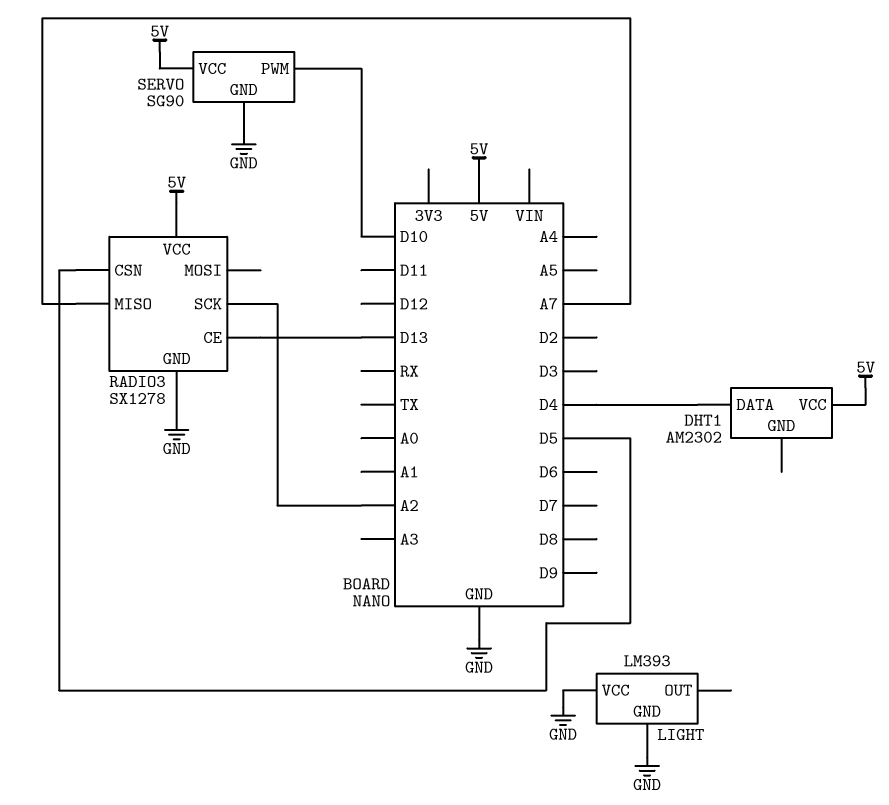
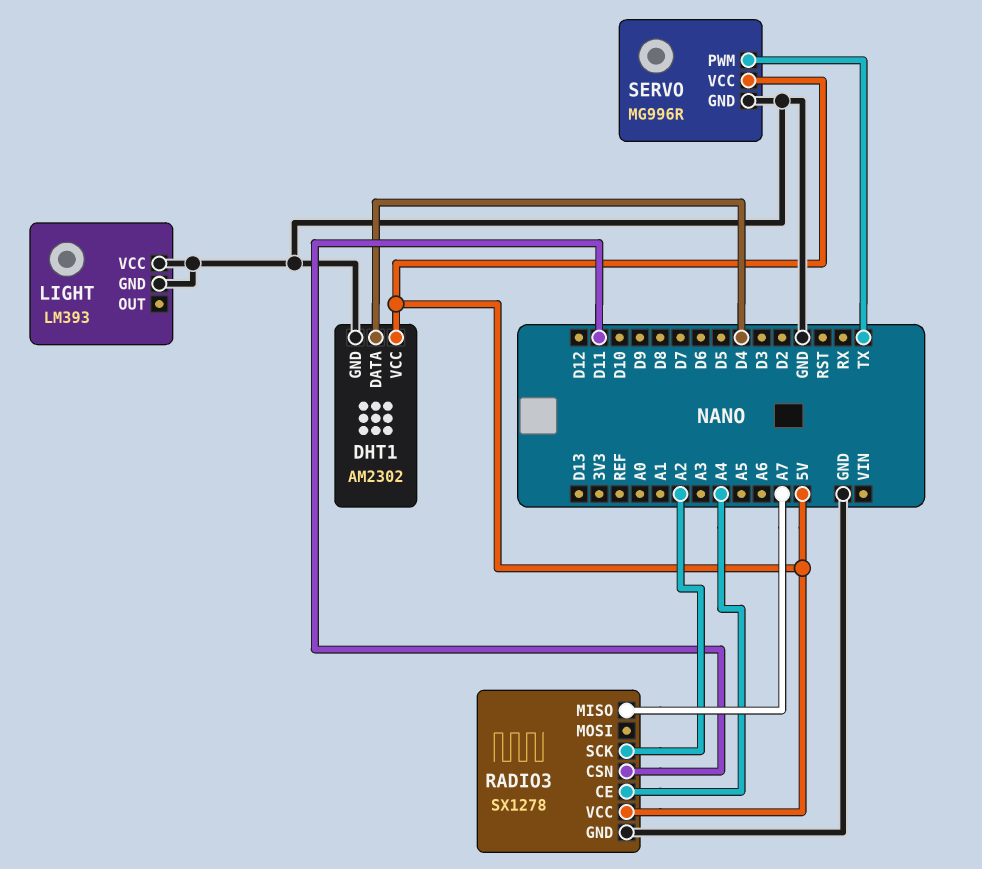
DHT1 pin GND: none -> GND
RADIO3 pin CE: D13 -> A4
RADIO3 pin CSN: D5 -> D11
SERVO: SG90 -> MG996R
SERVO pin PWM: D10 -> TX

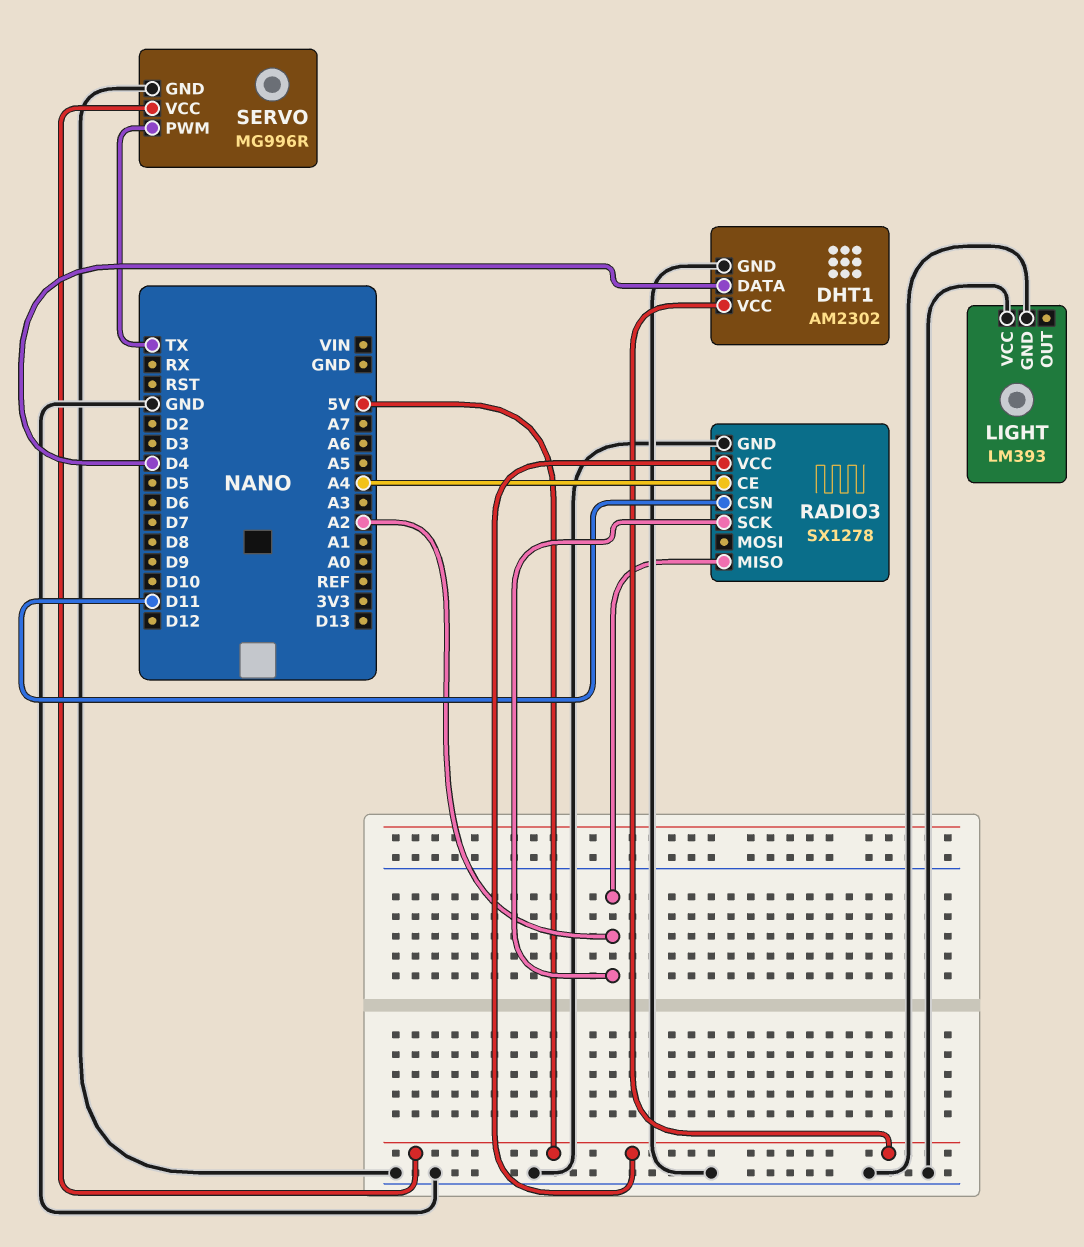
RADIO3 pin MISO: A7 -> A2

